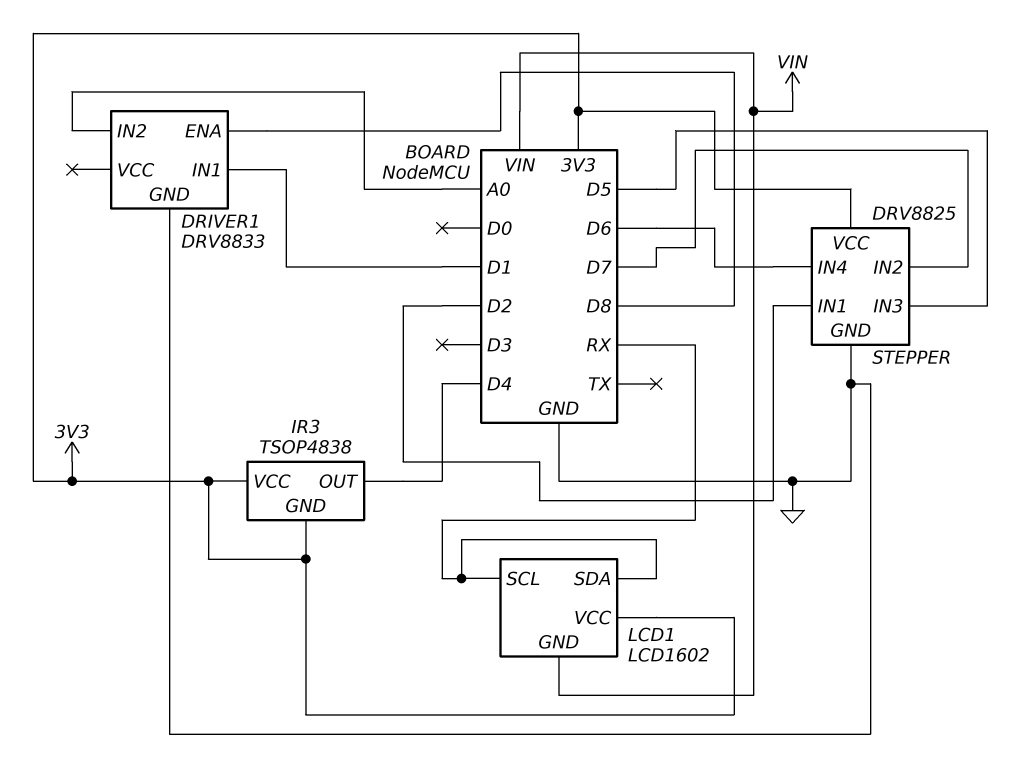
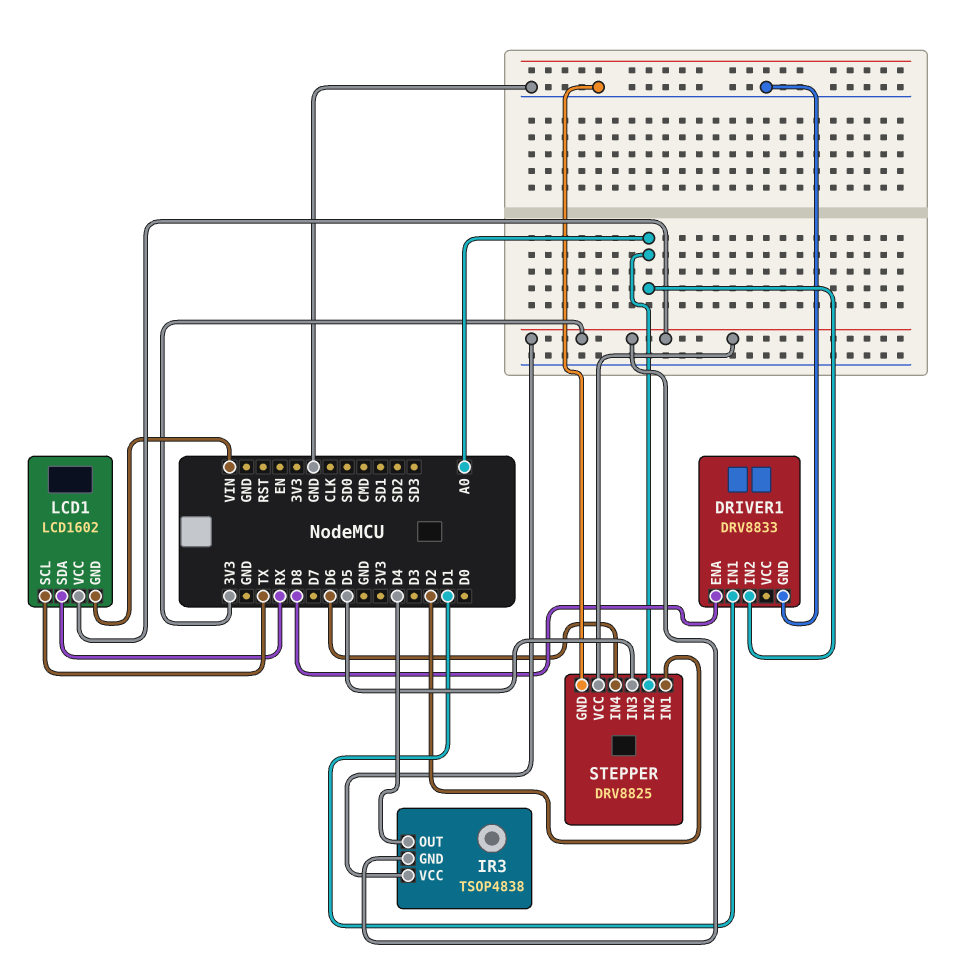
LCD1 pin SCL: RX -> TX
STEPPER pin IN2: D7 -> A0

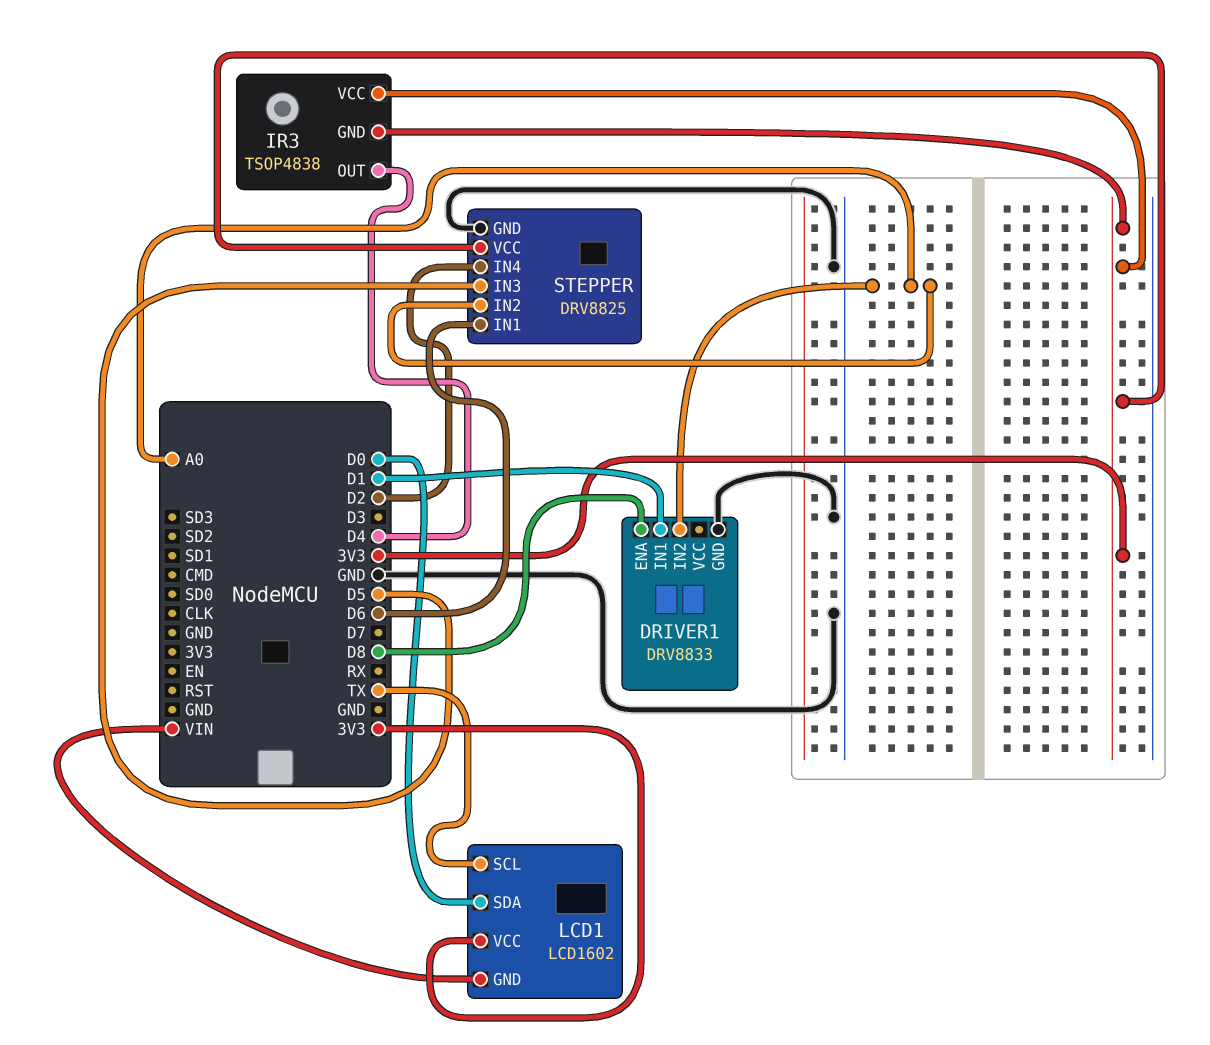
LCD1 pin SDA: RX -> D0
STEPPER pin IN1: D2 -> D6
STEPPER pin IN4: D6 -> D2

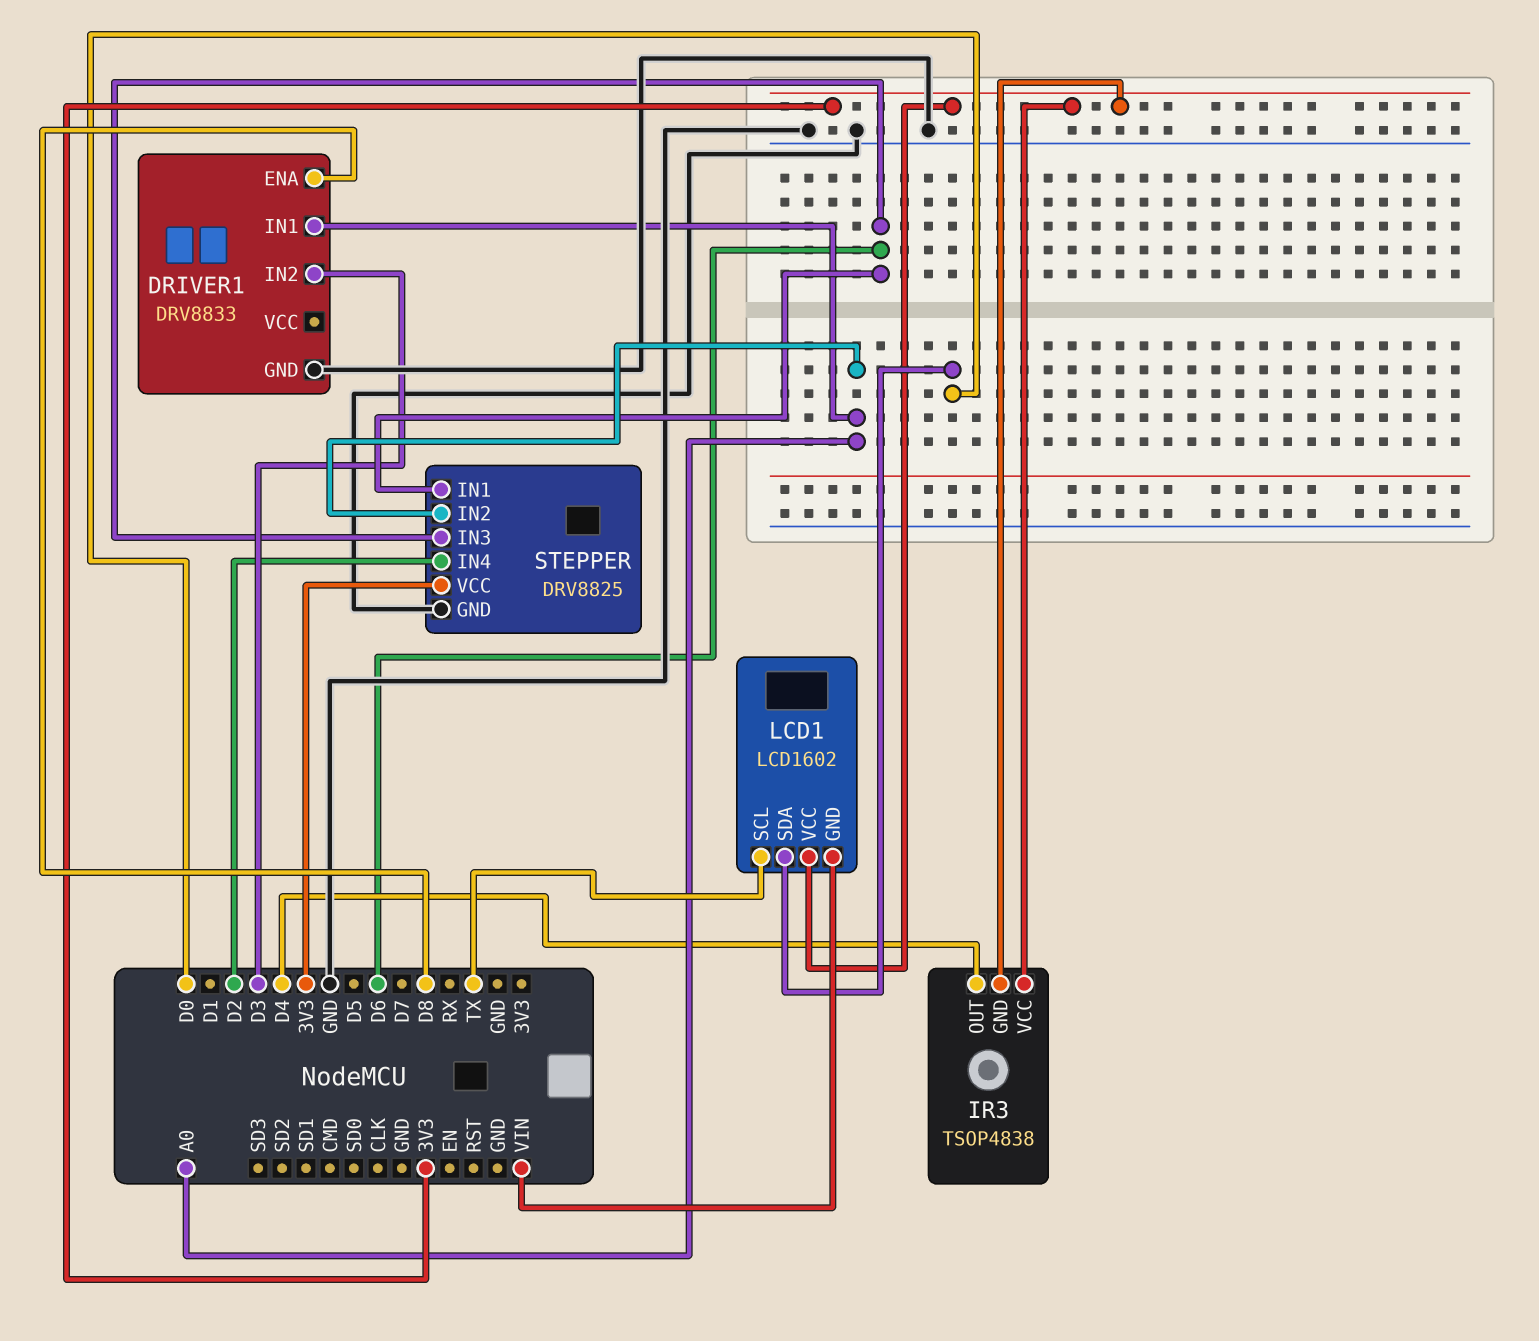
DRIVER1 pin IN1: D1 -> A0
DRIVER1 pin IN2: A0 -> D3
STEPPER pin IN3: D5 -> D6

